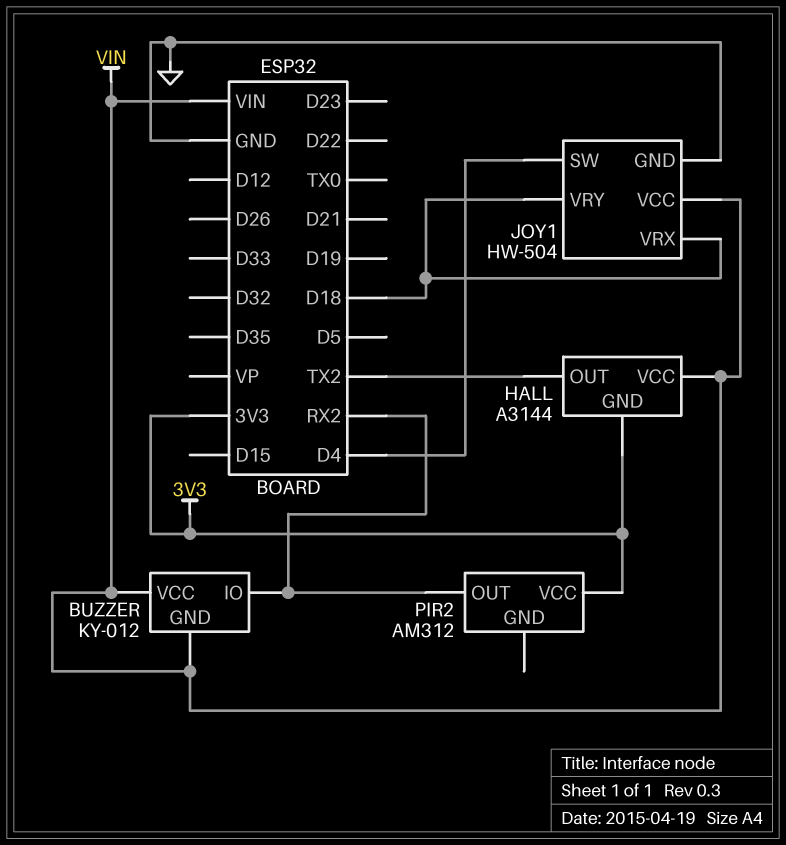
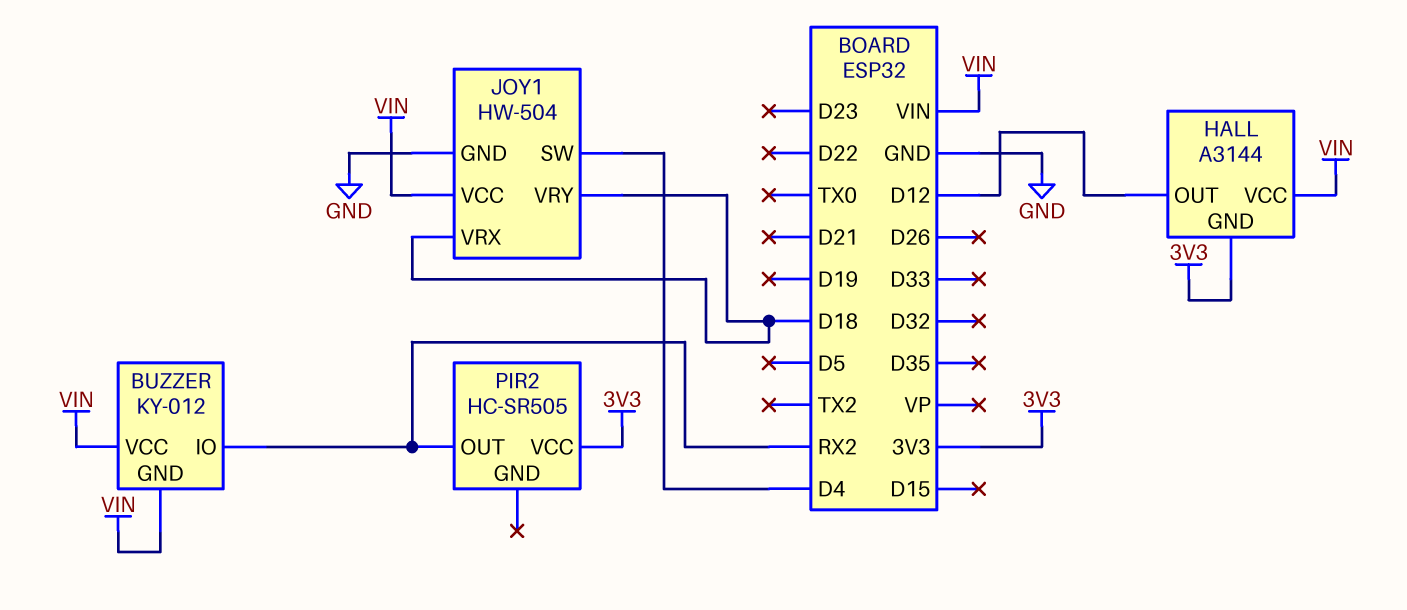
HALL pin OUT: TX2 -> D12
PIR2: AM312 -> HC-SR505

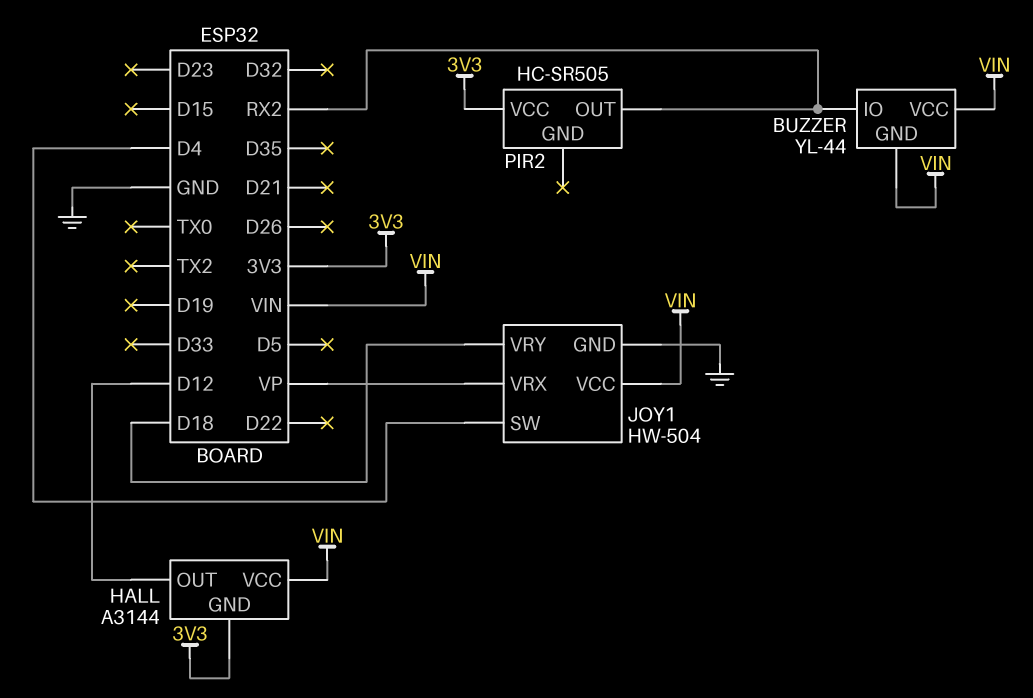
BUZZER: KY-012 -> YL-44
JOY1 pin VRX: D18 -> VP

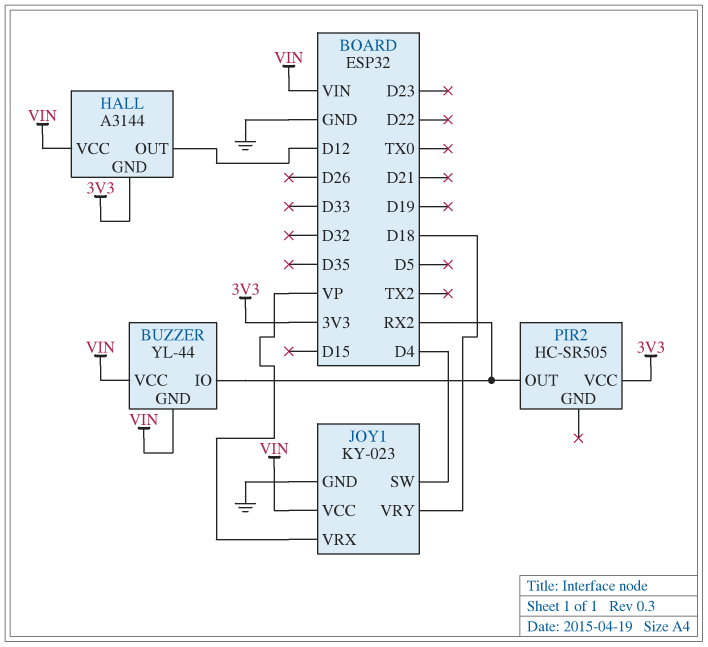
JOY1: HW-504 -> KY-023

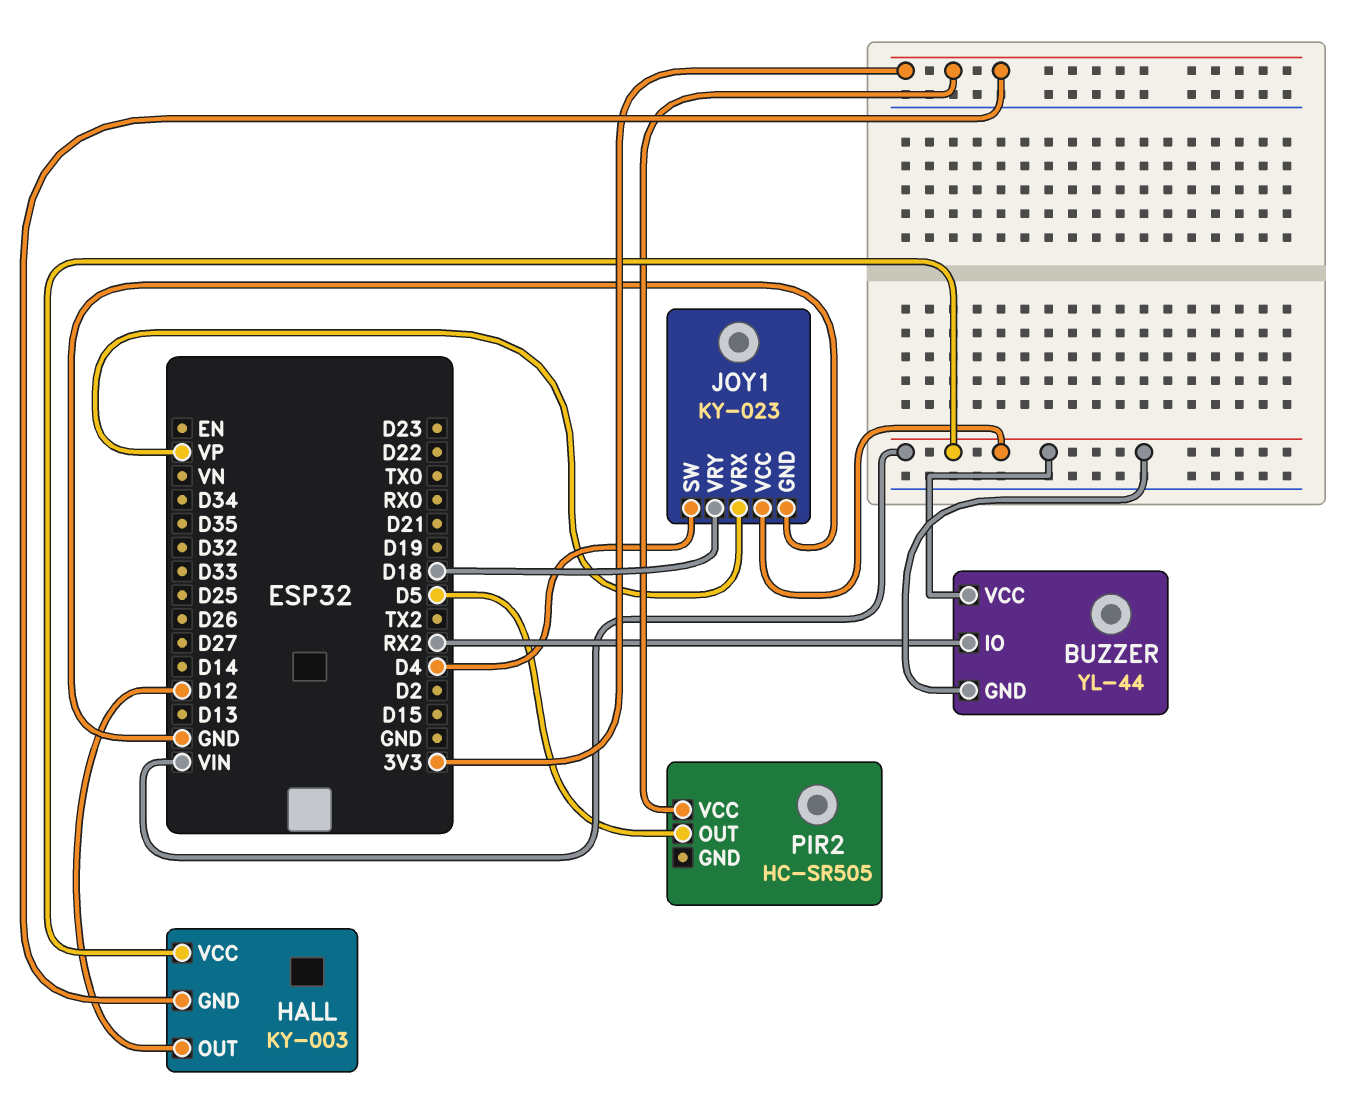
HALL: A3144 -> KY-003
PIR2 pin OUT: RX2 -> D5

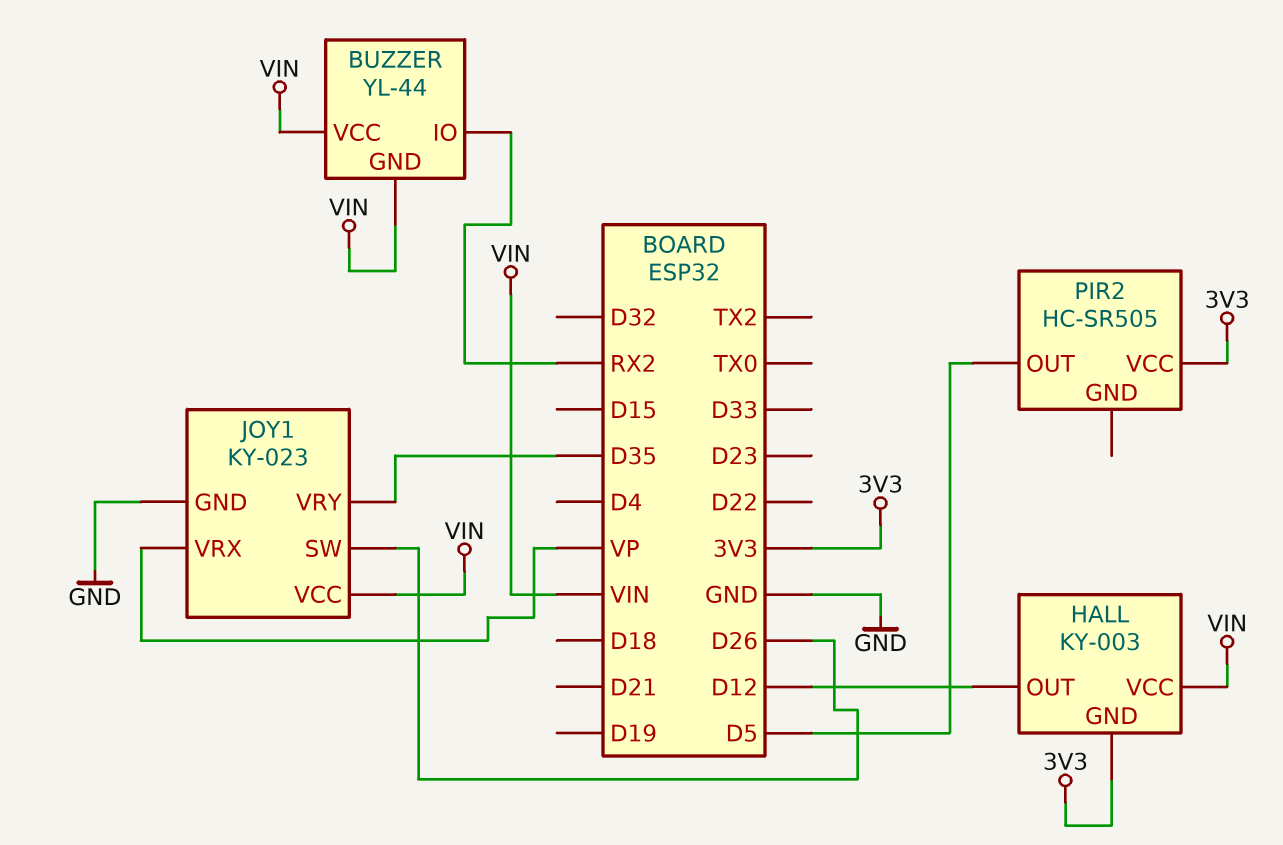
JOY1 pin SW: D4 -> D26
JOY1 pin VRY: D18 -> D35

